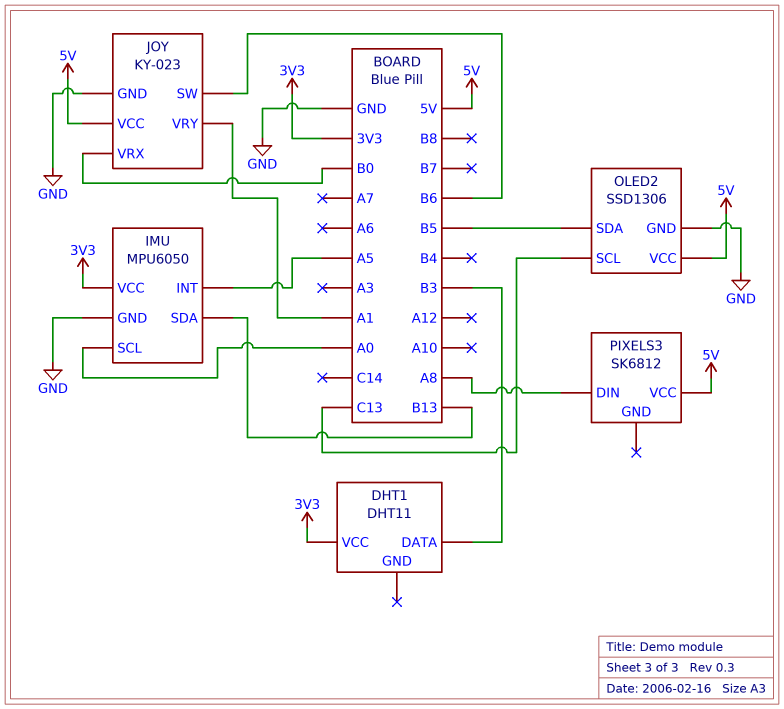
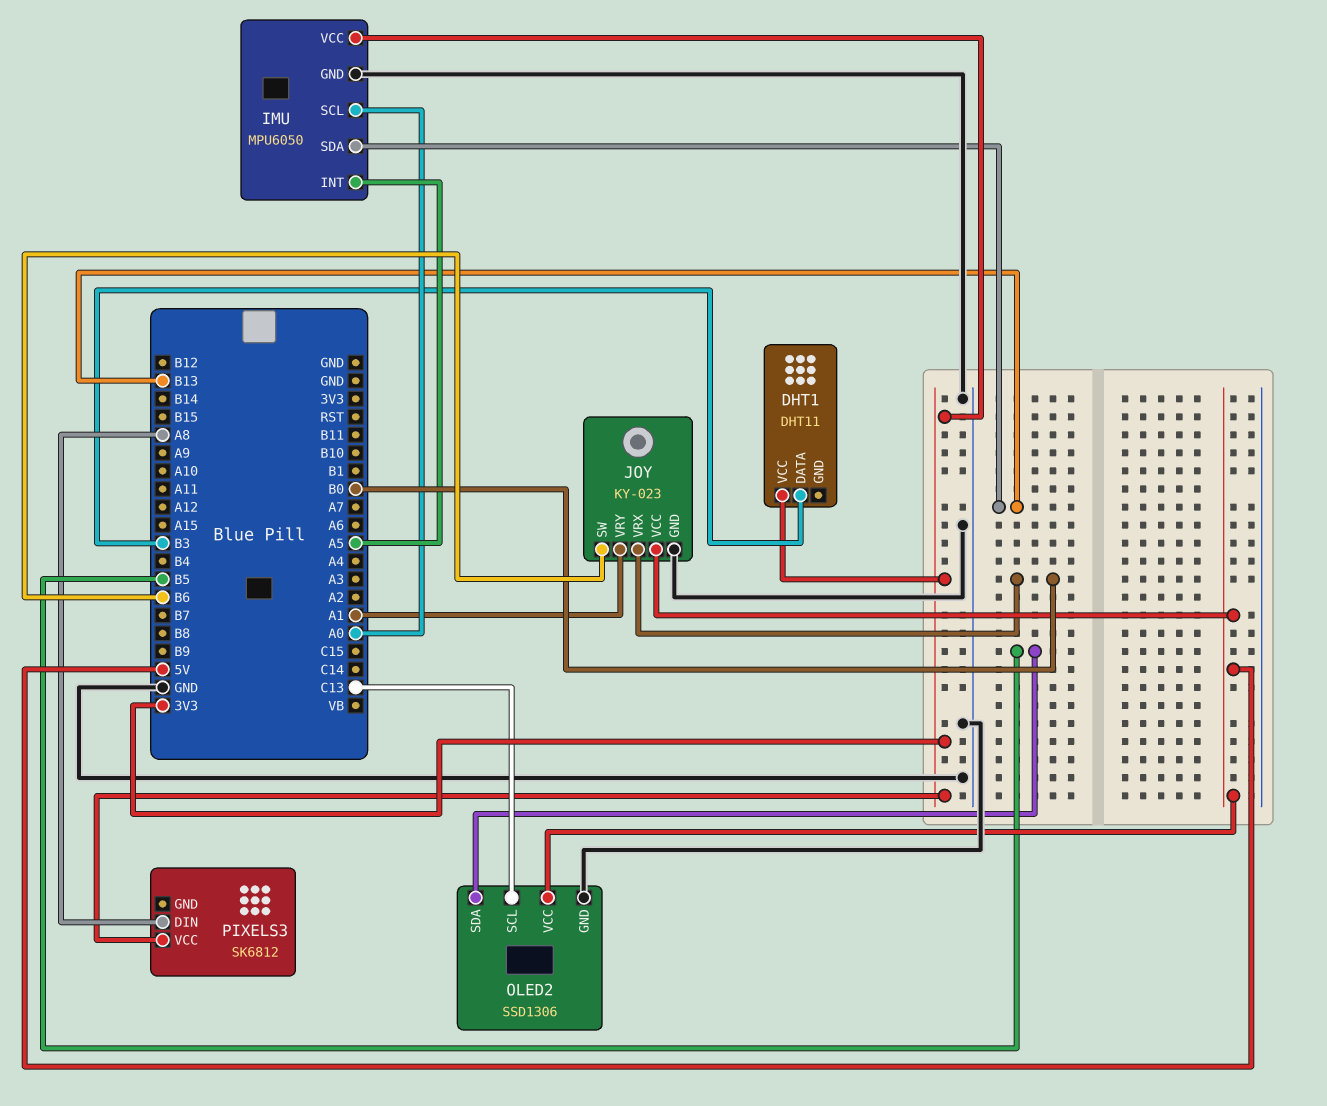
PIXELS3 pin VCC: 5V -> 3V3

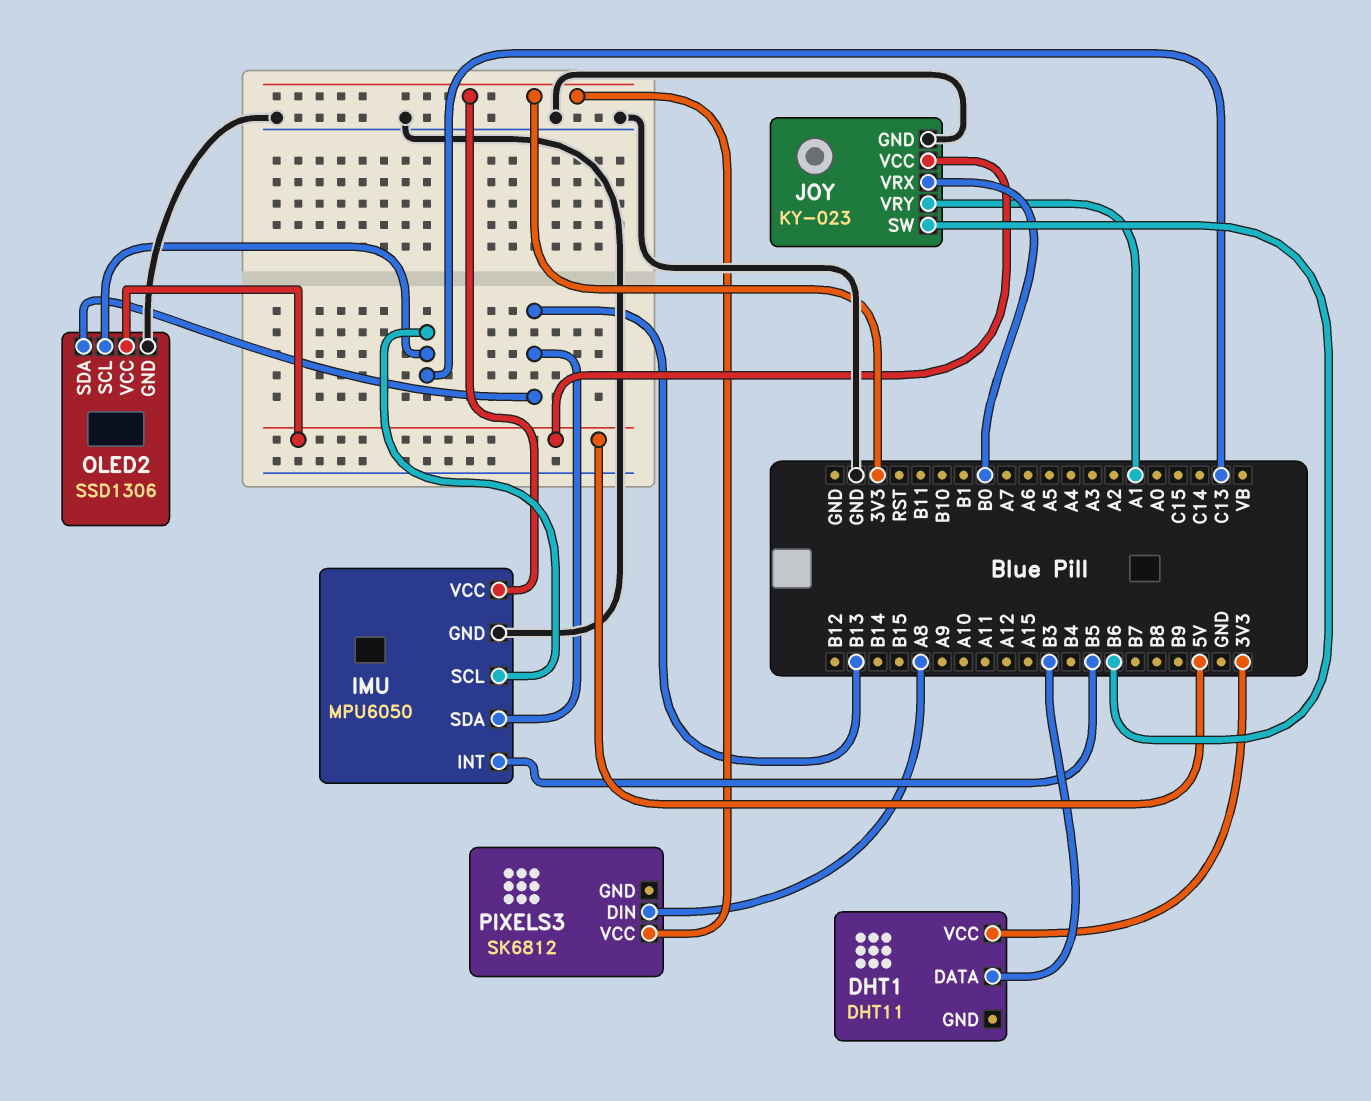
IMU pin INT: A5 -> B5
IMU pin SCL: A0 -> C13
OLED2 pin SDA: B5 -> B13

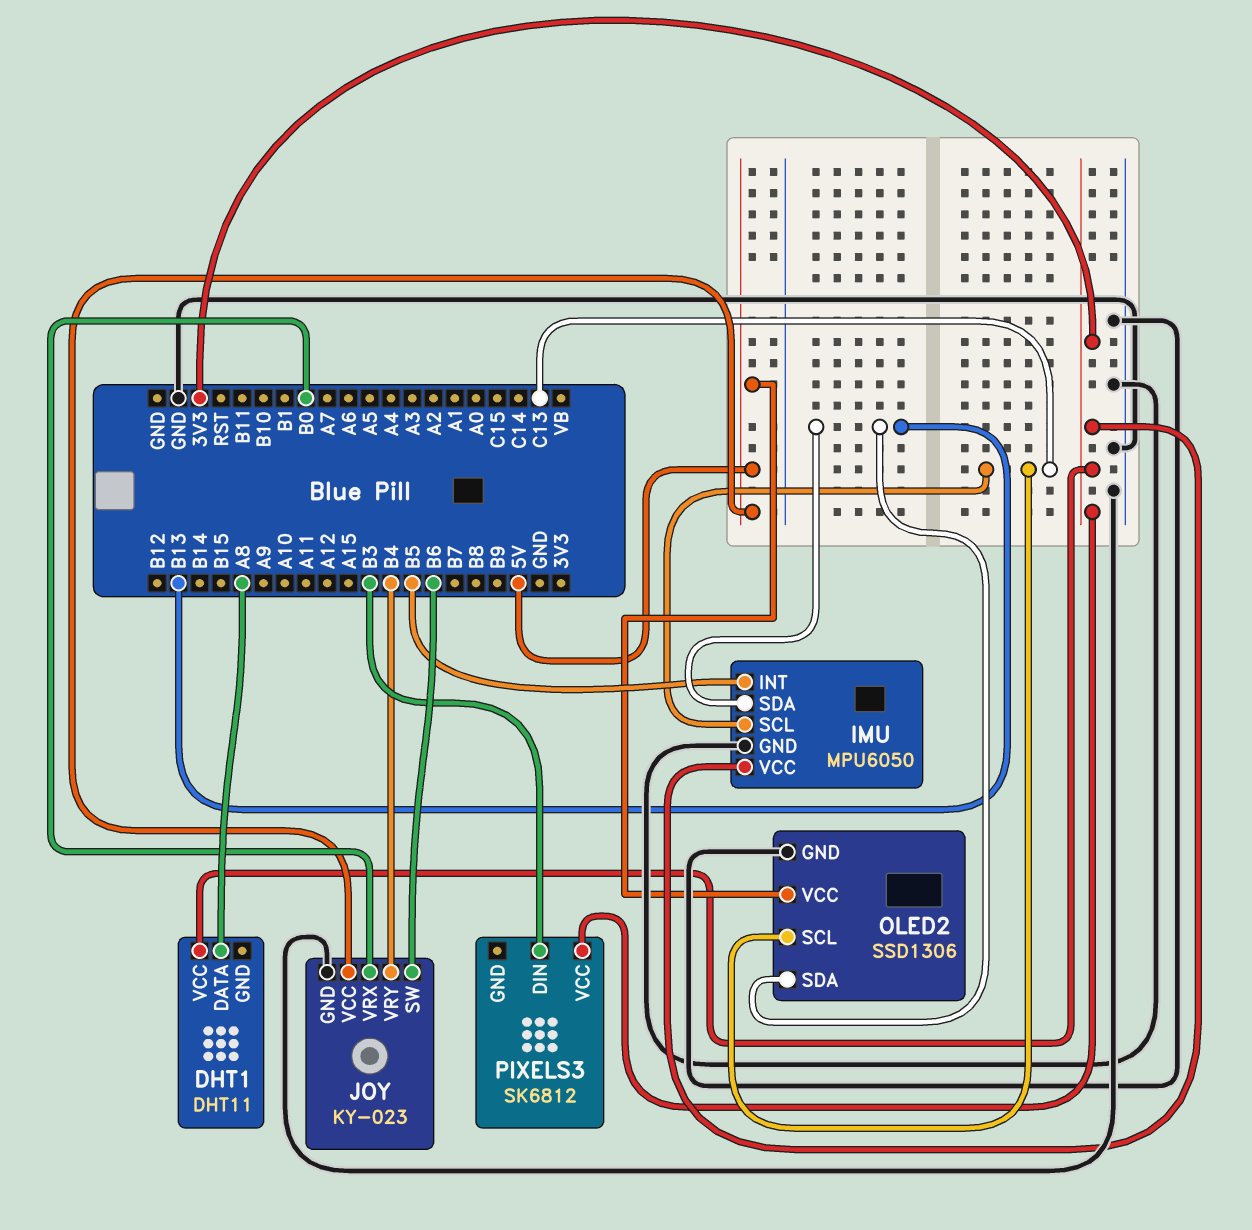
DHT1 pin DATA: B3 -> A8
JOY pin VRY: A1 -> B4
PIXELS3 pin DIN: A8 -> B3

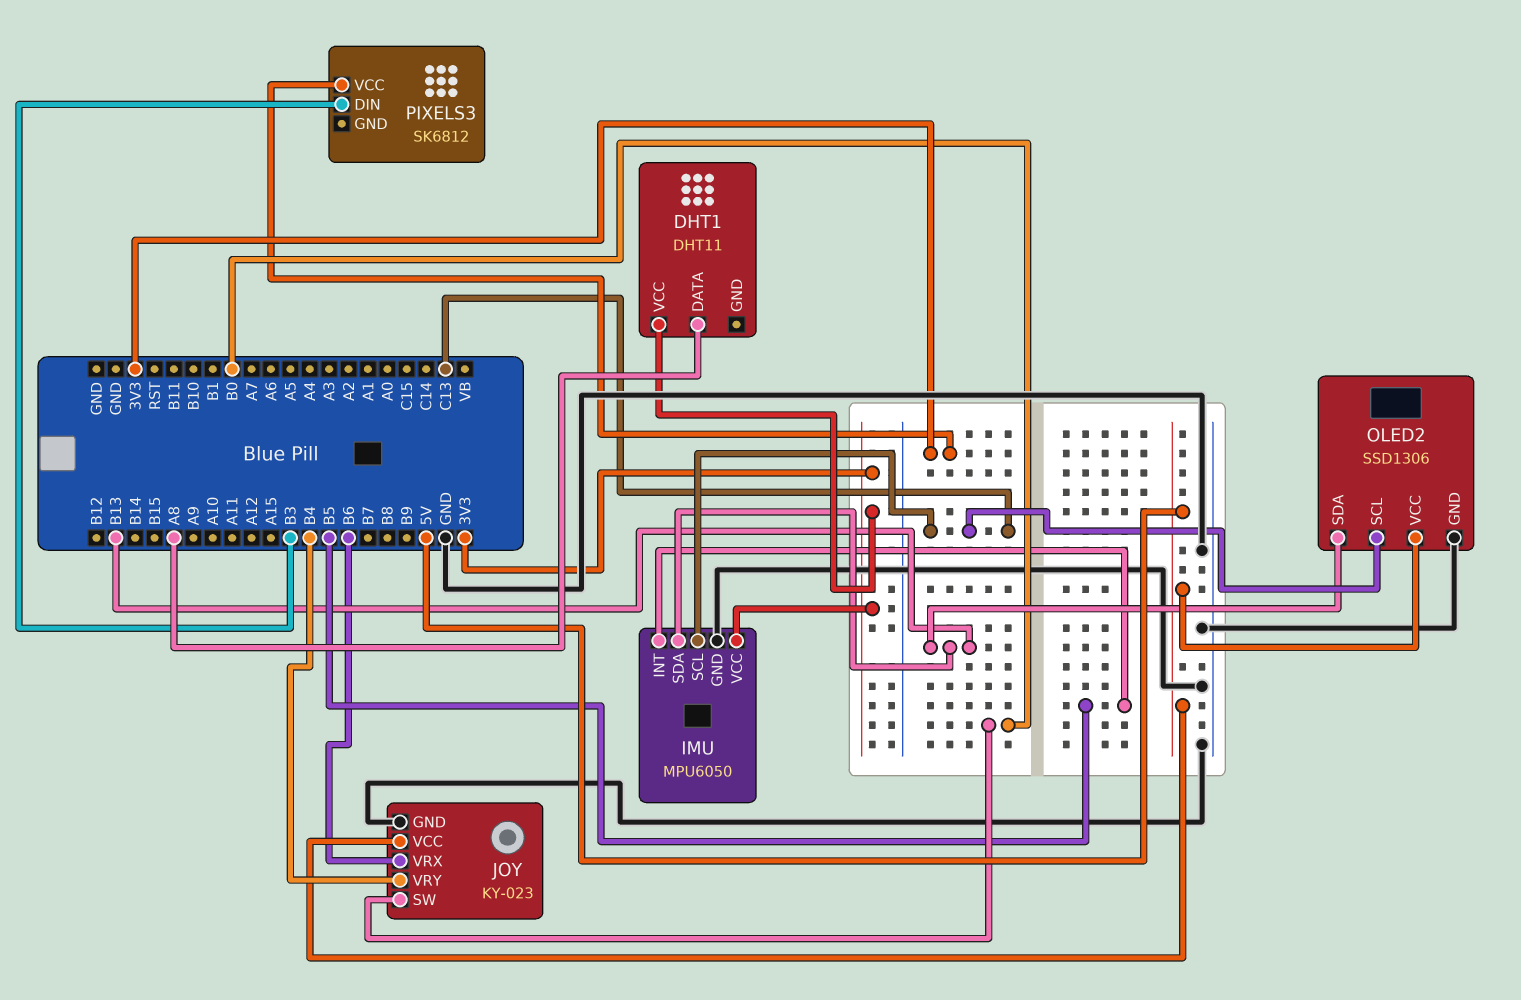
JOY pin SW: B6 -> B0
JOY pin VRX: B0 -> B6

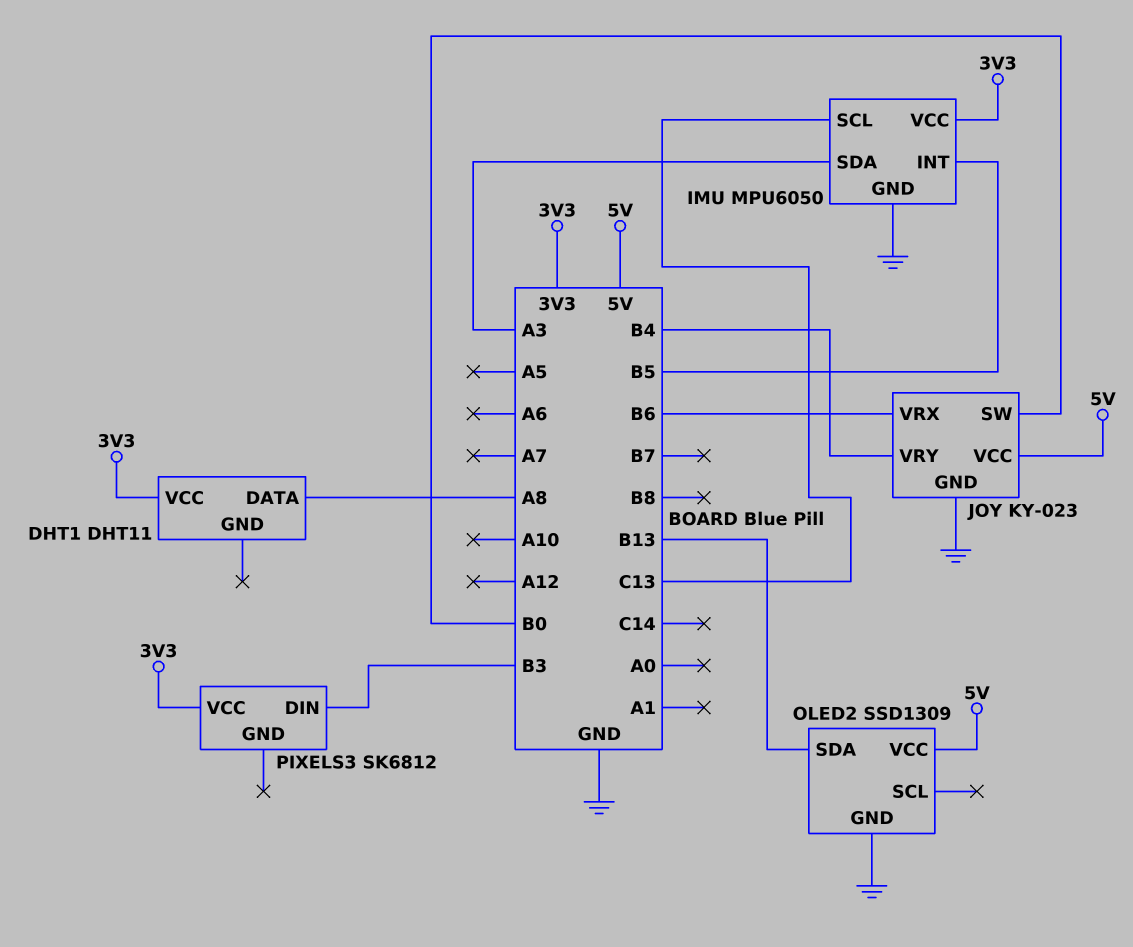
IMU pin SDA: B13 -> A3
OLED2: SSD1306 -> SSD1309
OLED2 pin SCL: C13 -> none

